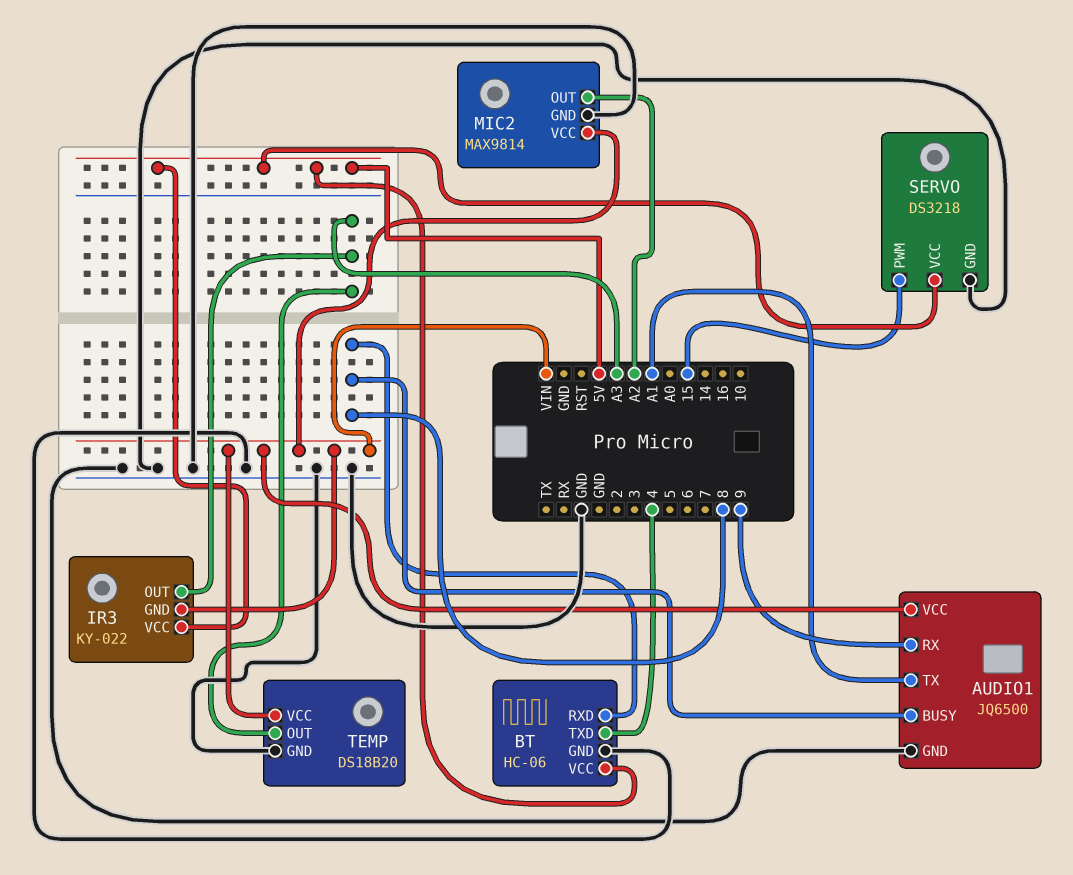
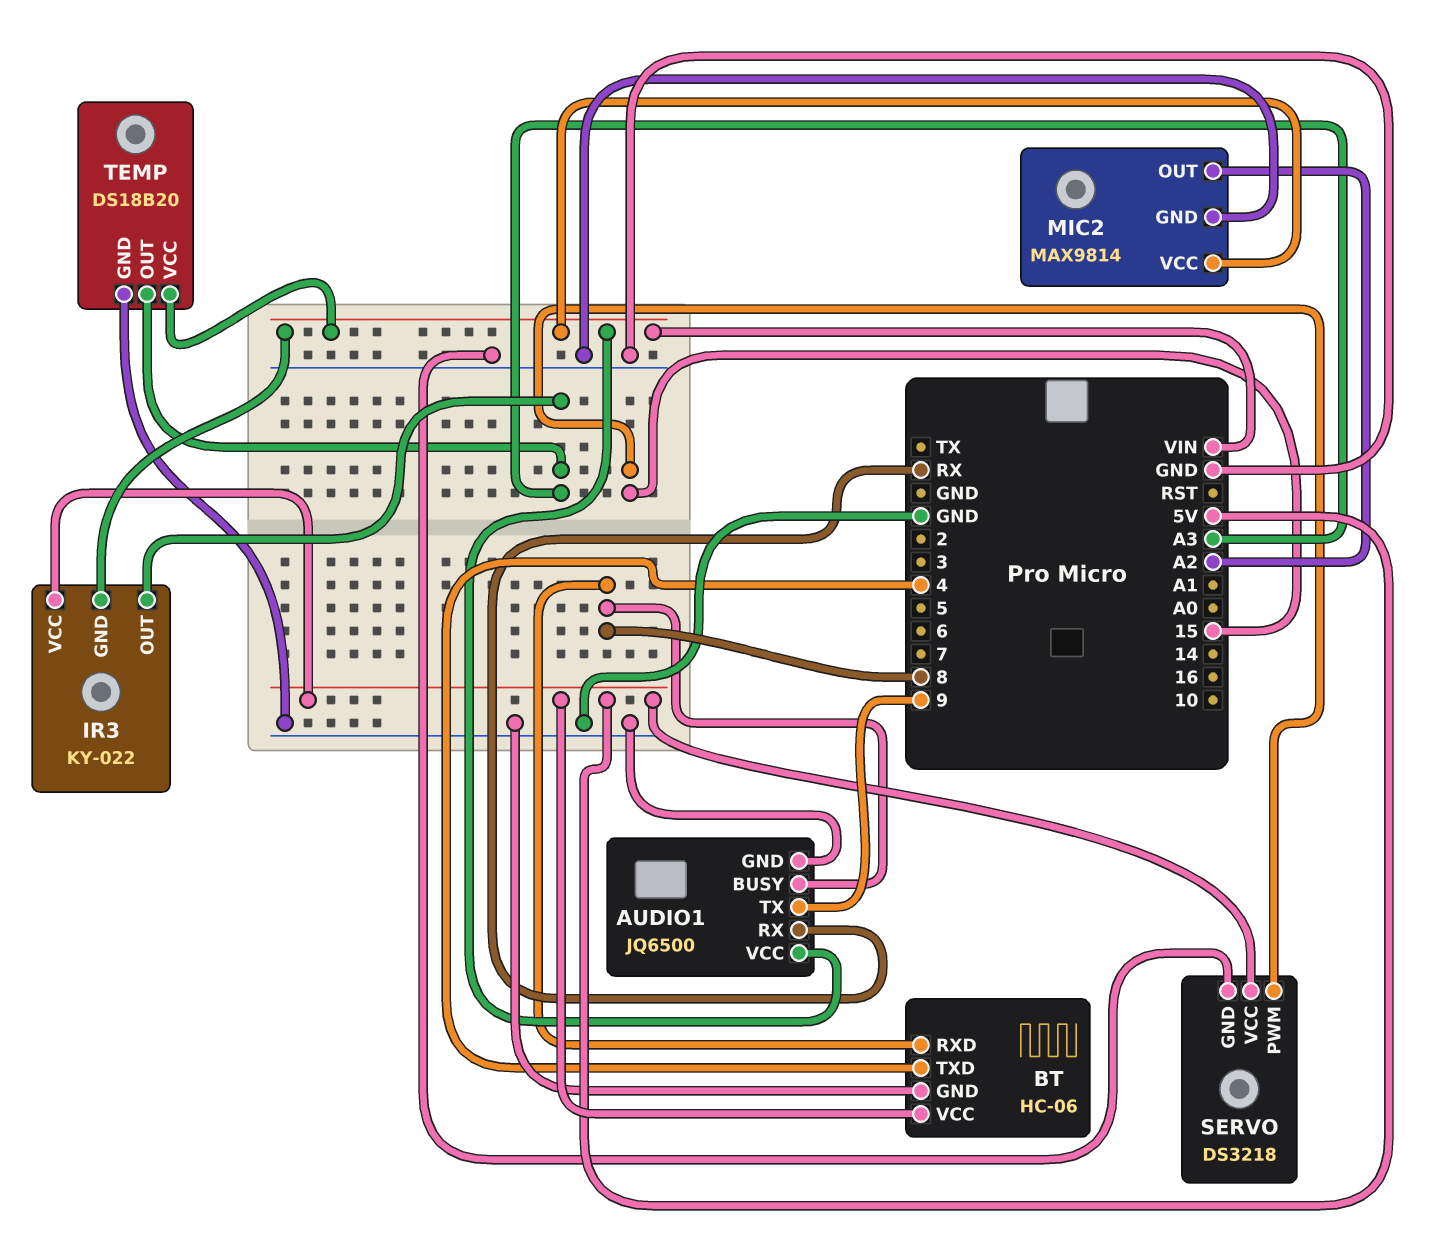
AUDIO1 pin RX: 9 -> RX
AUDIO1 pin TX: A1 -> 9

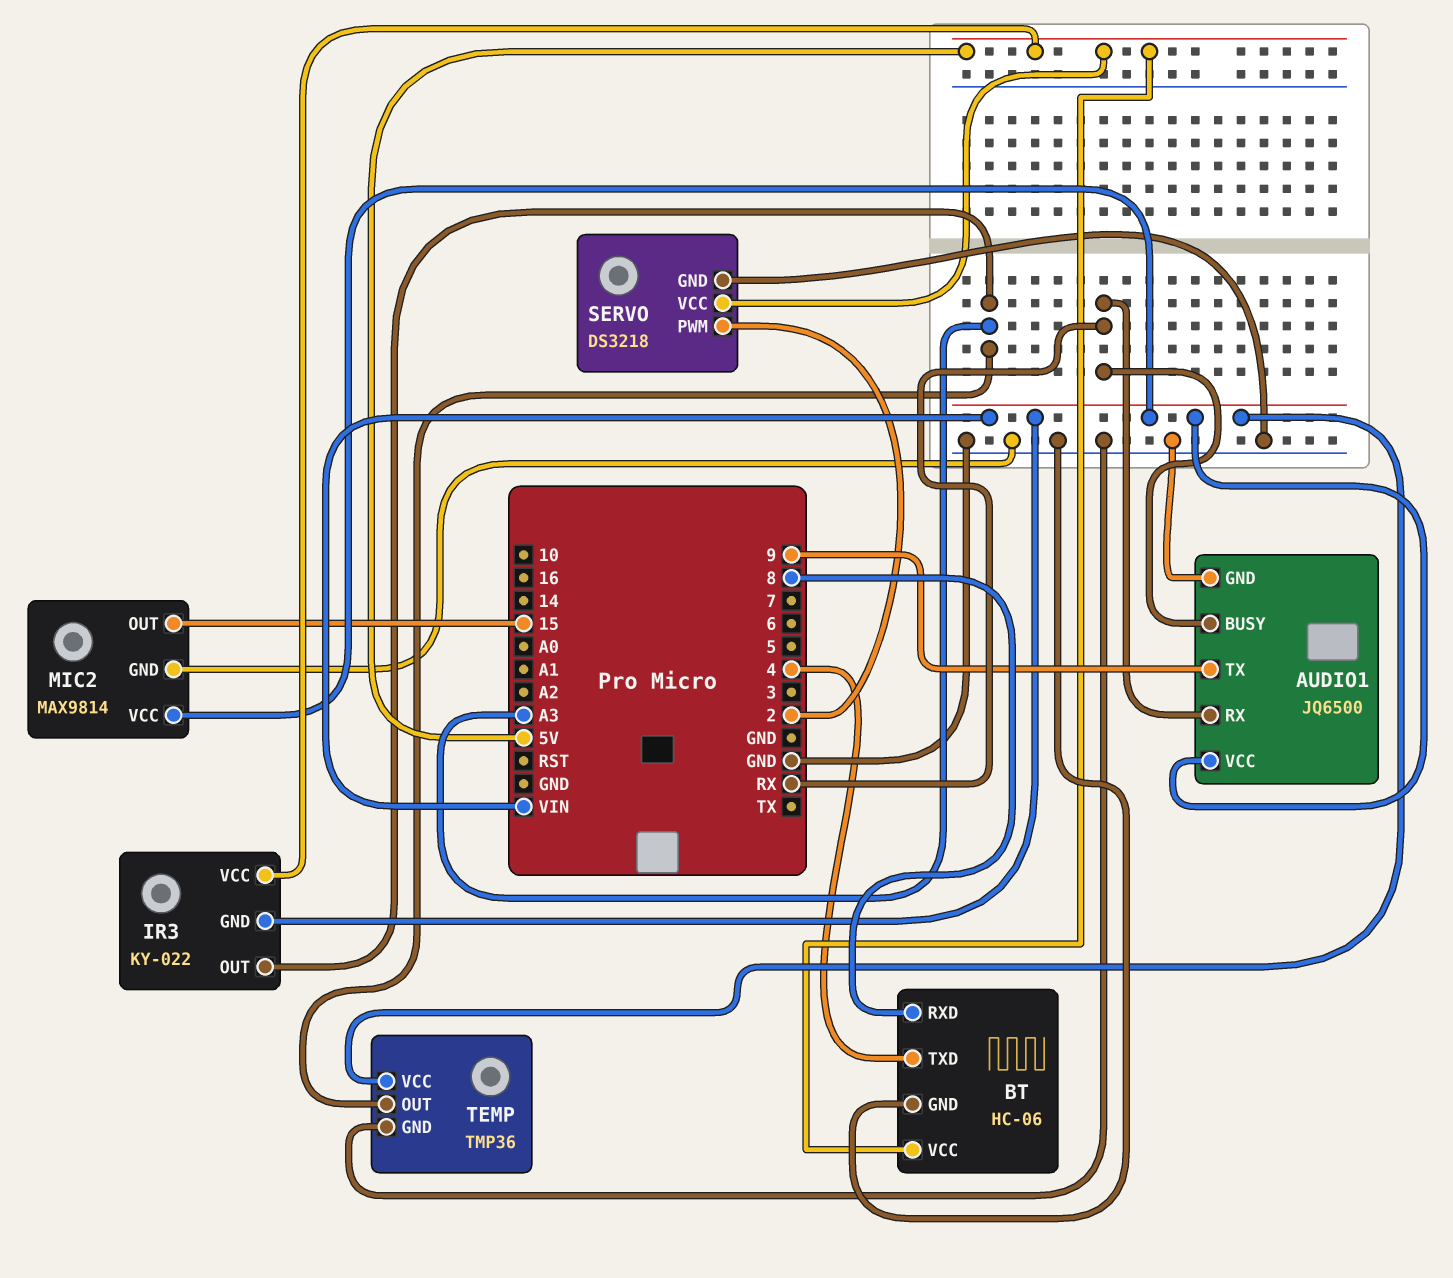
AUDIO1 pin BUSY: 8 -> RX
MIC2 pin OUT: A2 -> 15
SERVO pin PWM: 15 -> 2
TEMP: DS18B20 -> TMP36

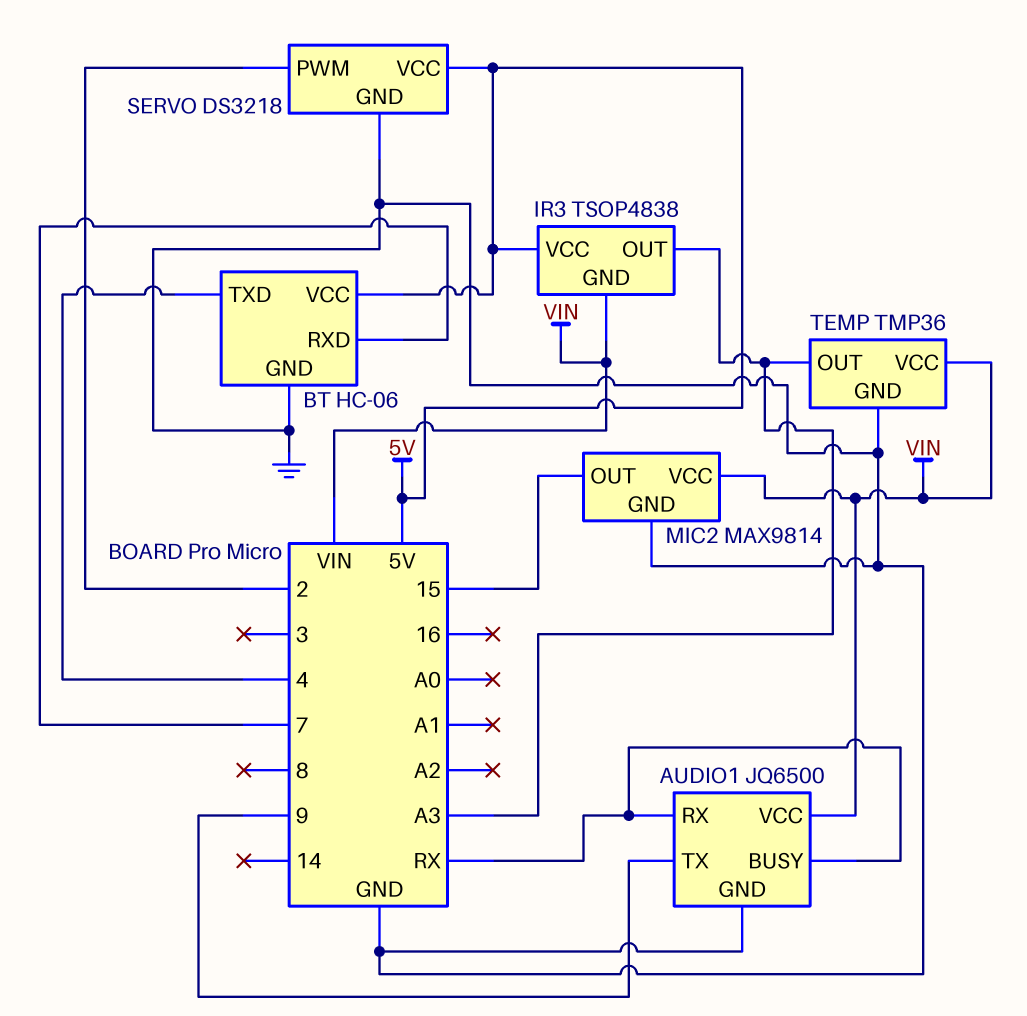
BT pin RXD: 8 -> 7
IR3: KY-022 -> TSOP4838

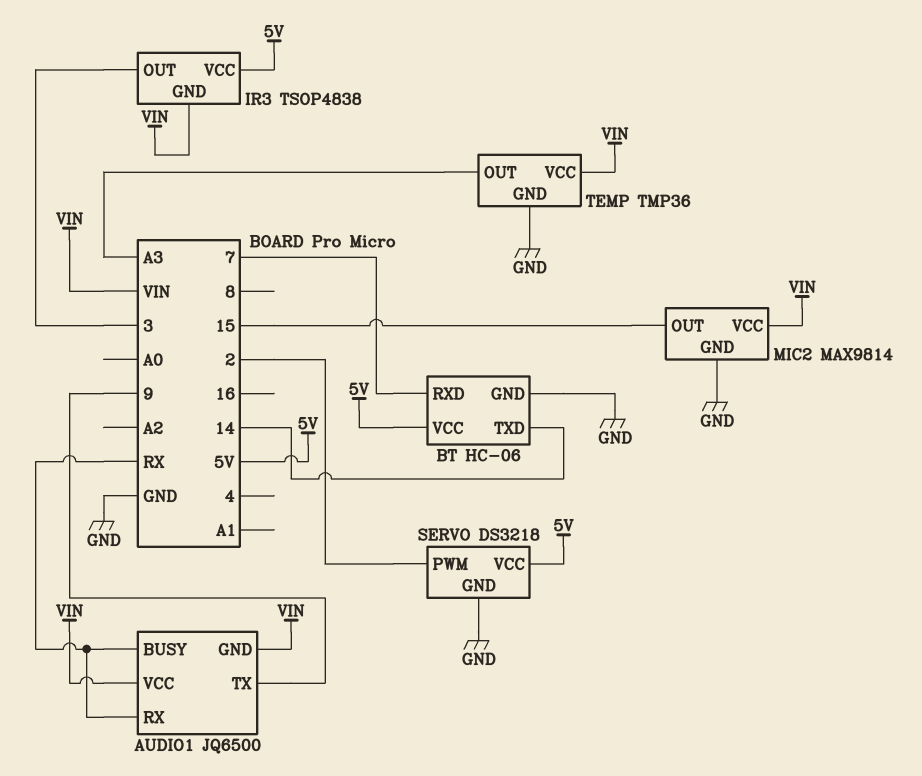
AUDIO1 pin GND: GND -> VIN
BT pin TXD: 4 -> 14
IR3 pin OUT: A3 -> 3

